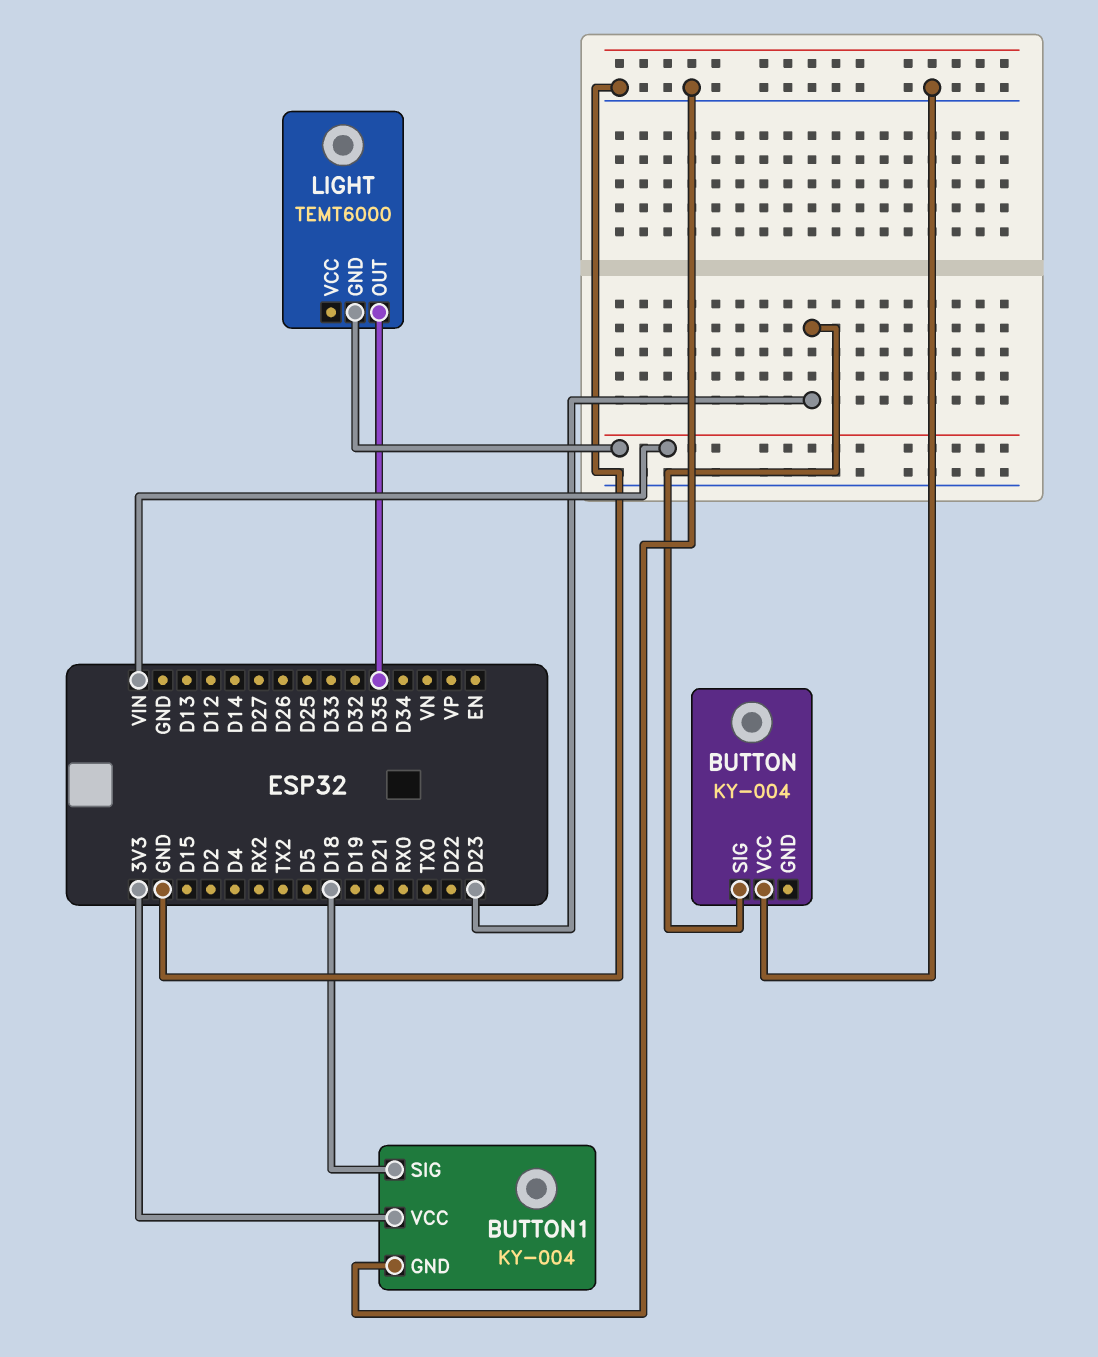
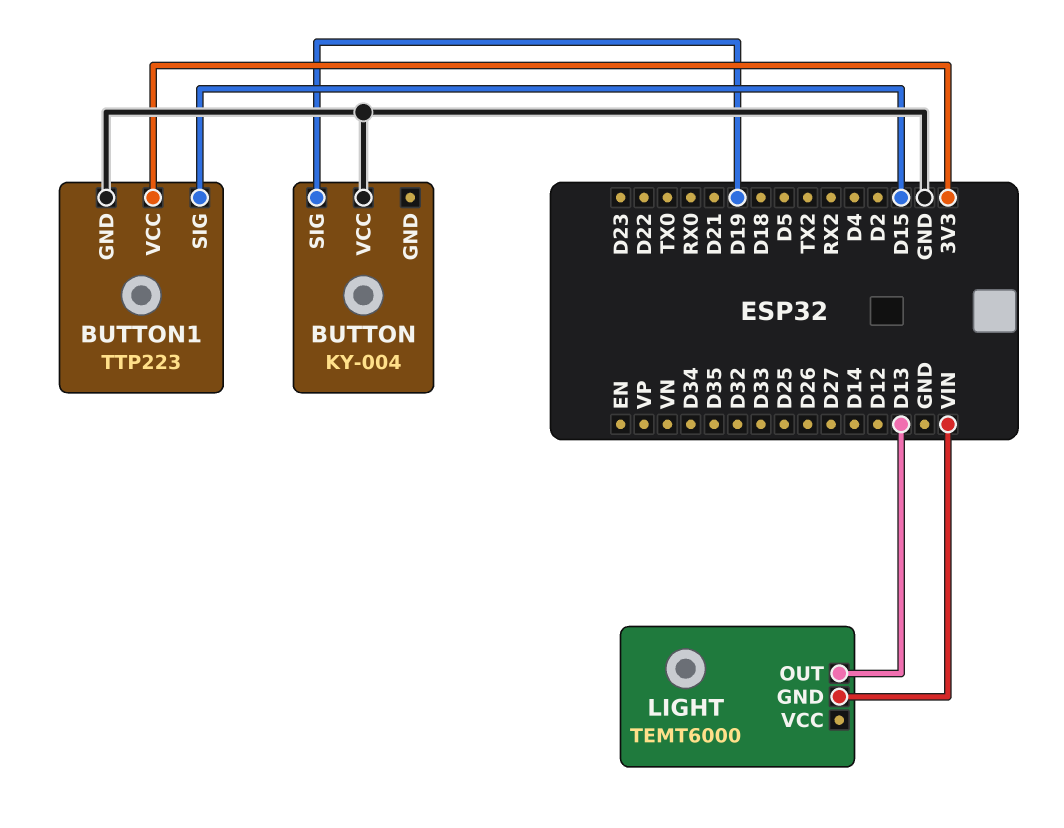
BUTTON pin SIG: D23 -> D19
BUTTON1: KY-004 -> TTP223
BUTTON1 pin SIG: D18 -> D15
LIGHT pin OUT: D35 -> D13

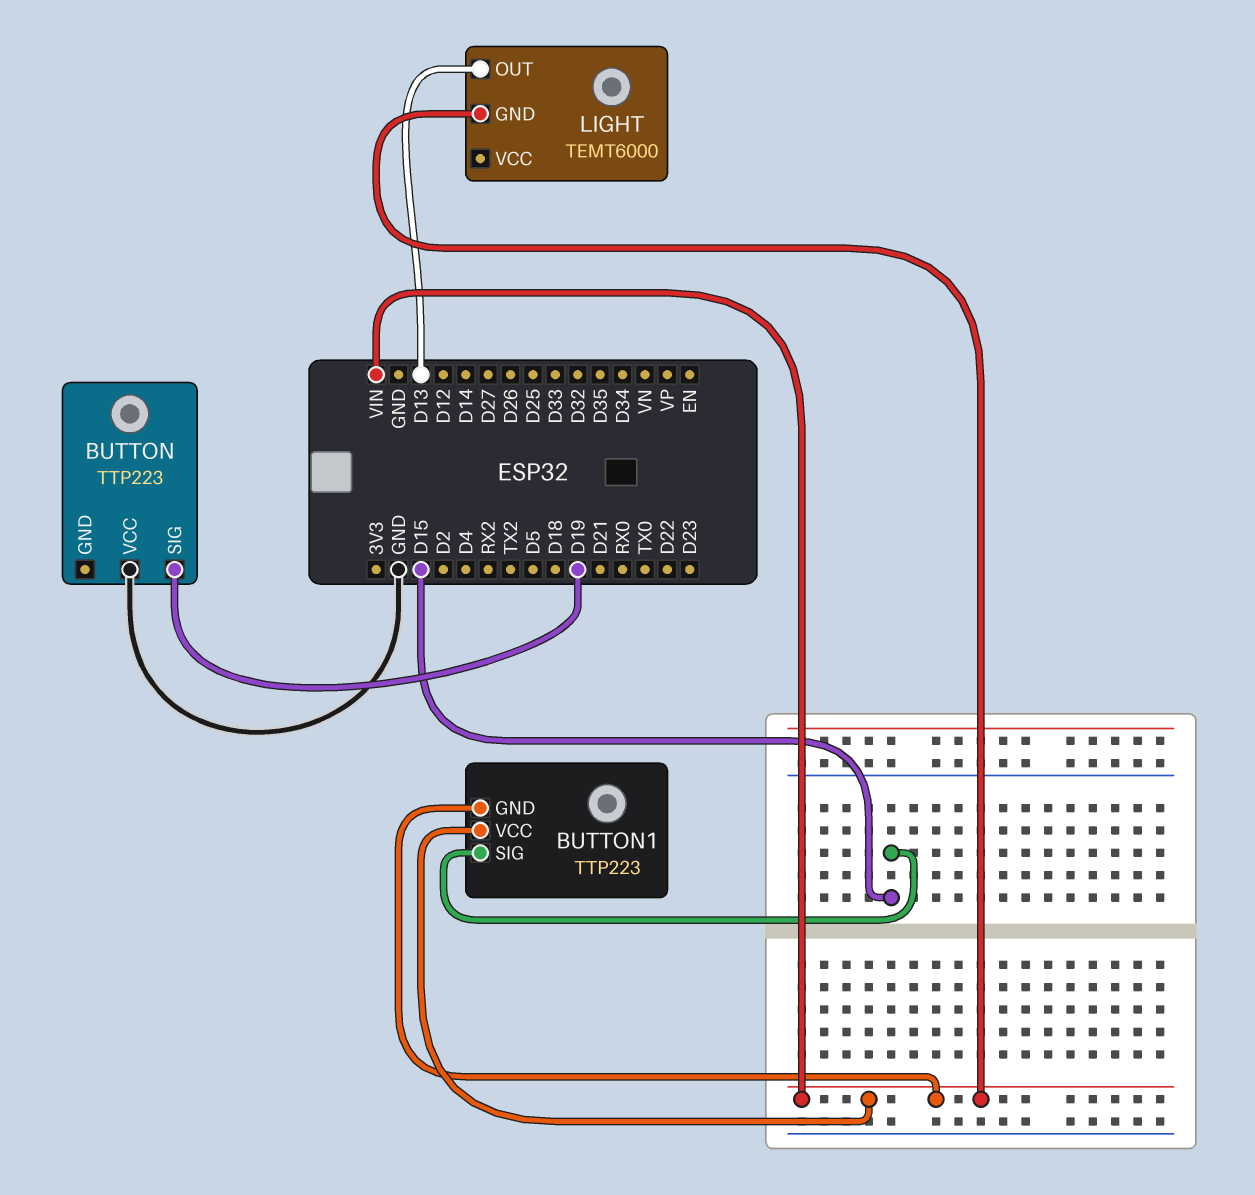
BUTTON: KY-004 -> TTP223
BUTTON1 pin GND: GND -> VIN
BUTTON1 pin VCC: 3V3 -> VIN

